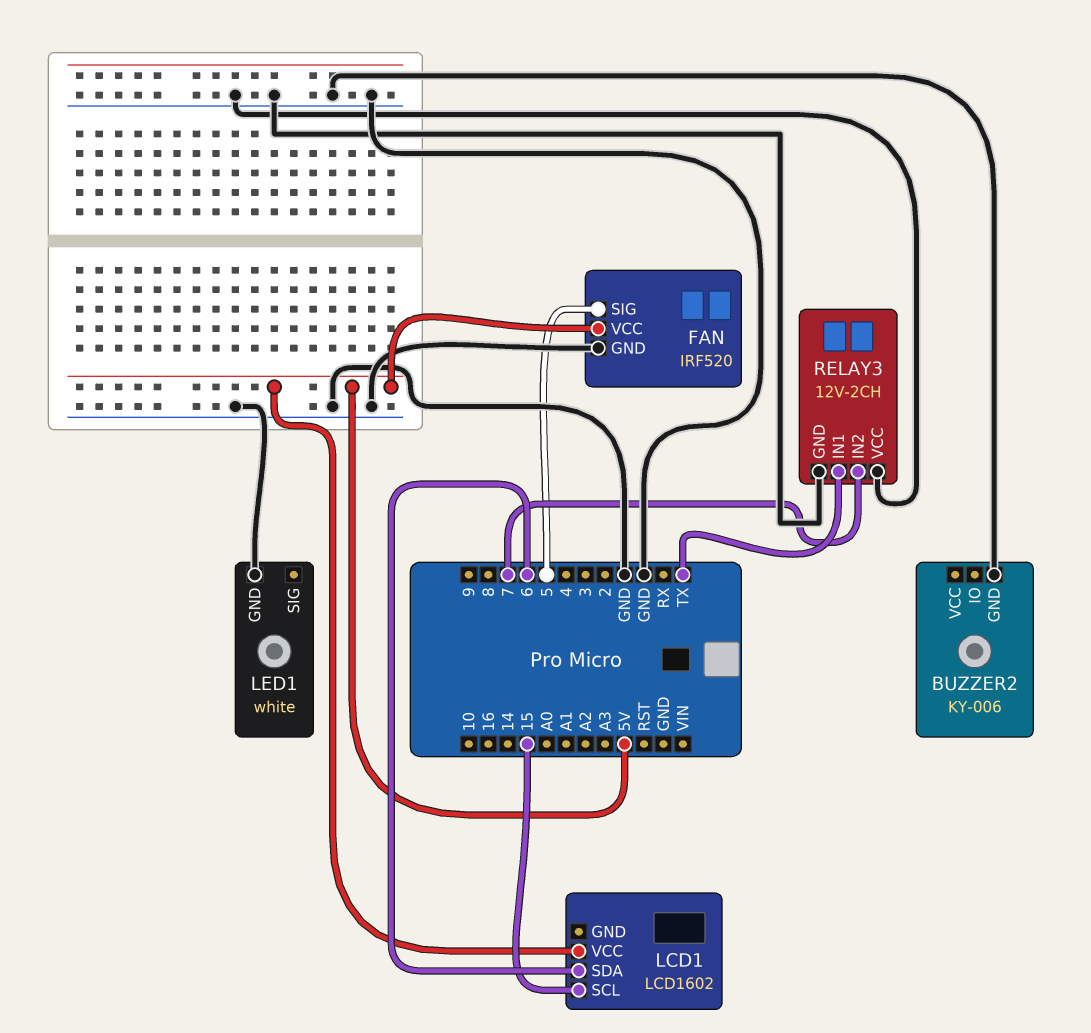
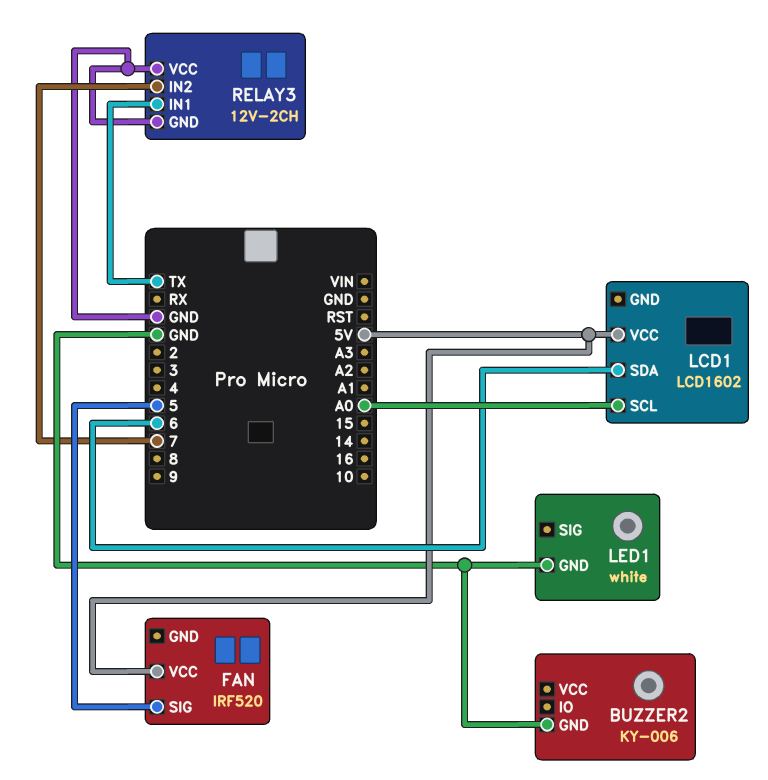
FAN pin GND: GND -> none
LCD1 pin SCL: 15 -> A0

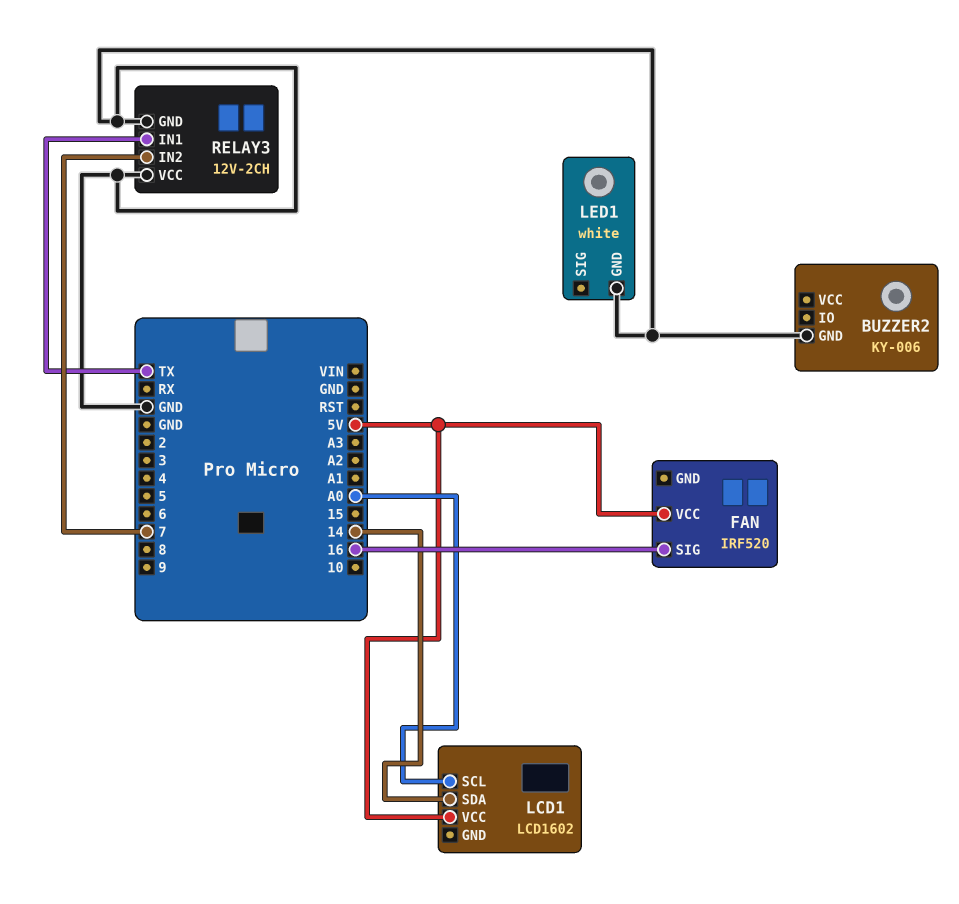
FAN pin SIG: 5 -> 16
LCD1 pin SDA: 6 -> 14

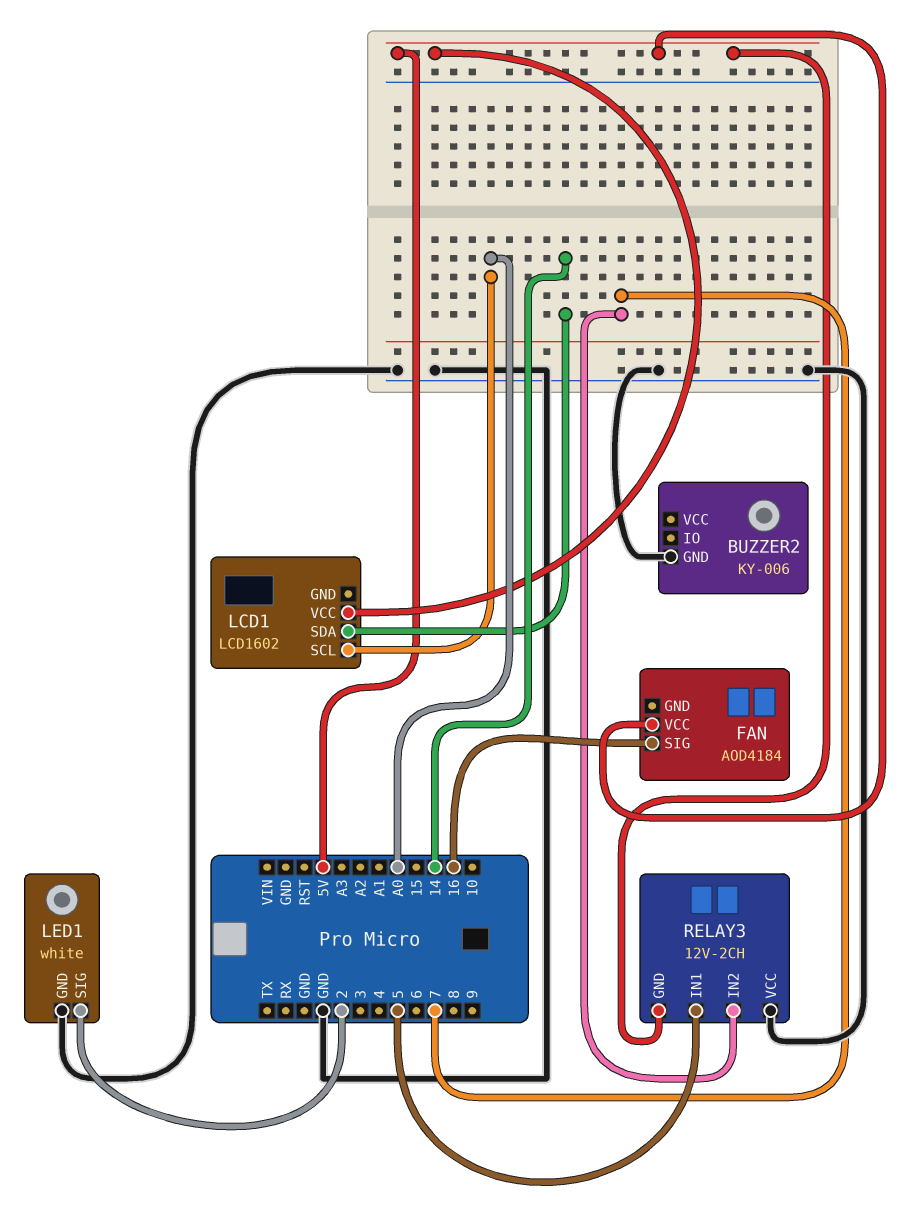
FAN: IRF520 -> AOD4184
LED1 pin SIG: none -> 2
RELAY3 pin GND: GND -> 5V
RELAY3 pin IN1: TX -> 5

